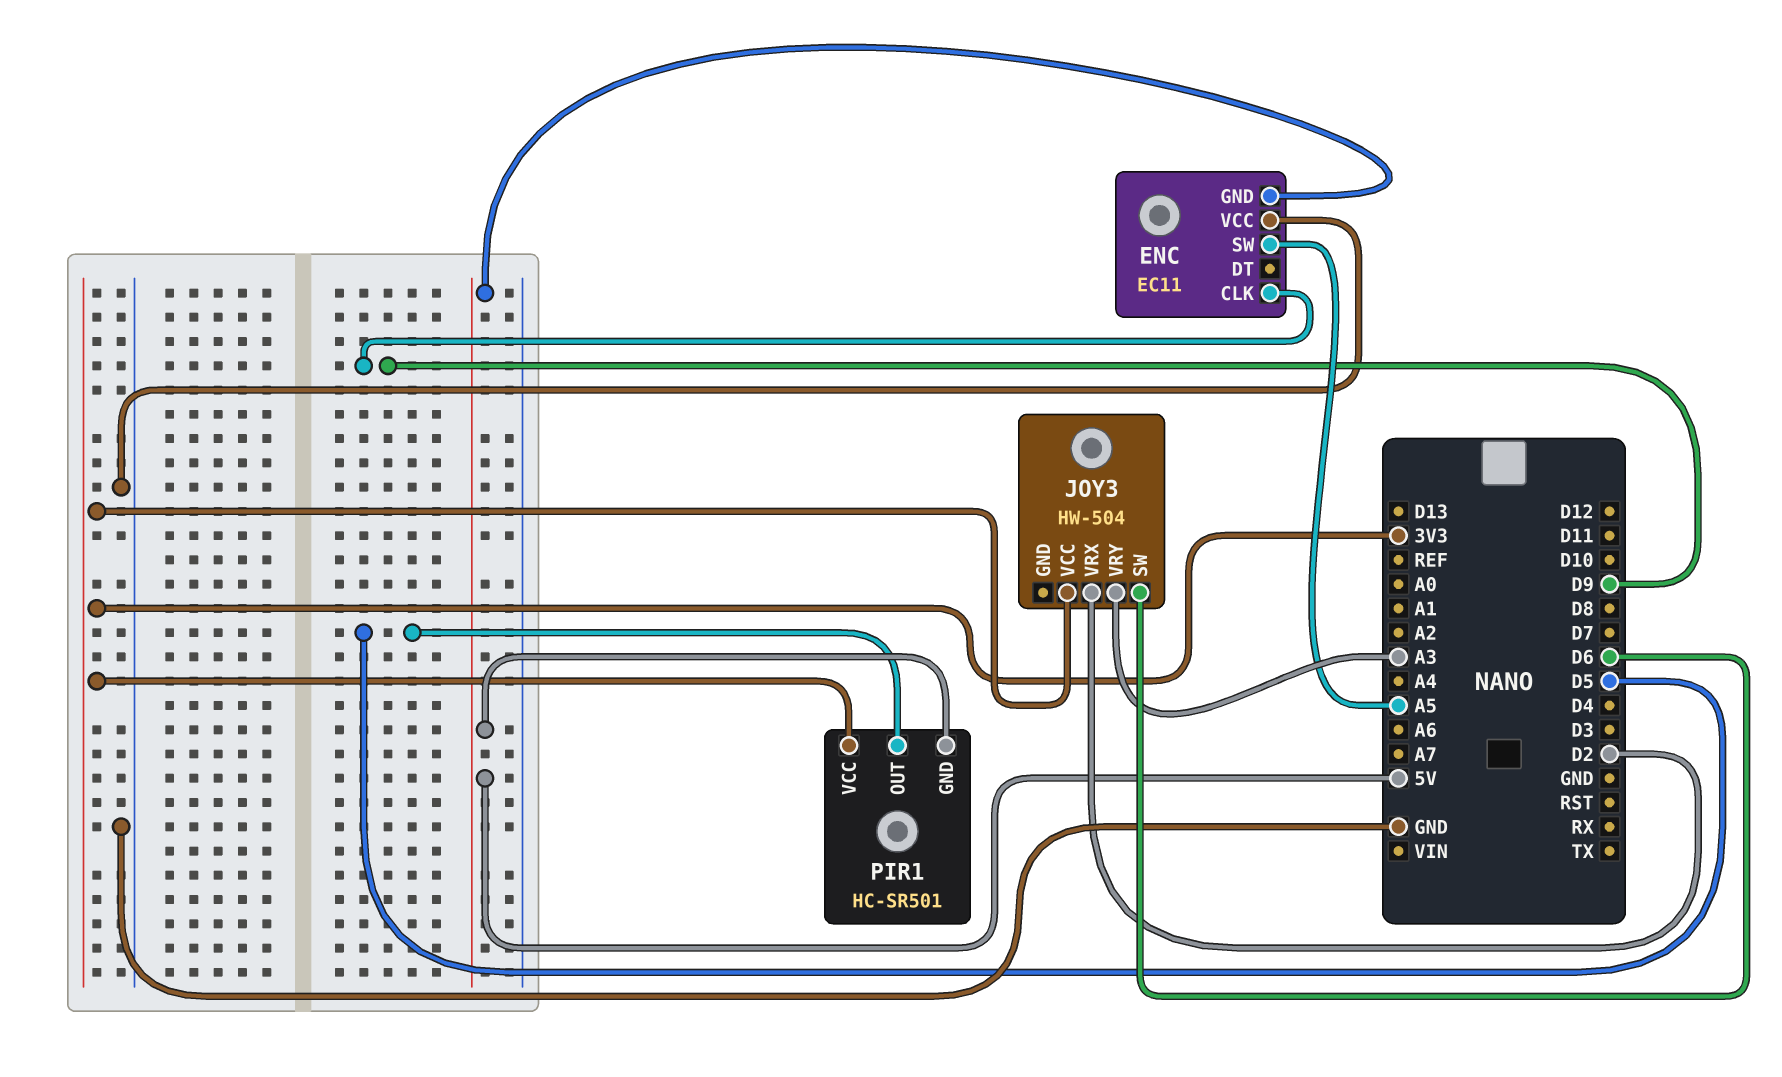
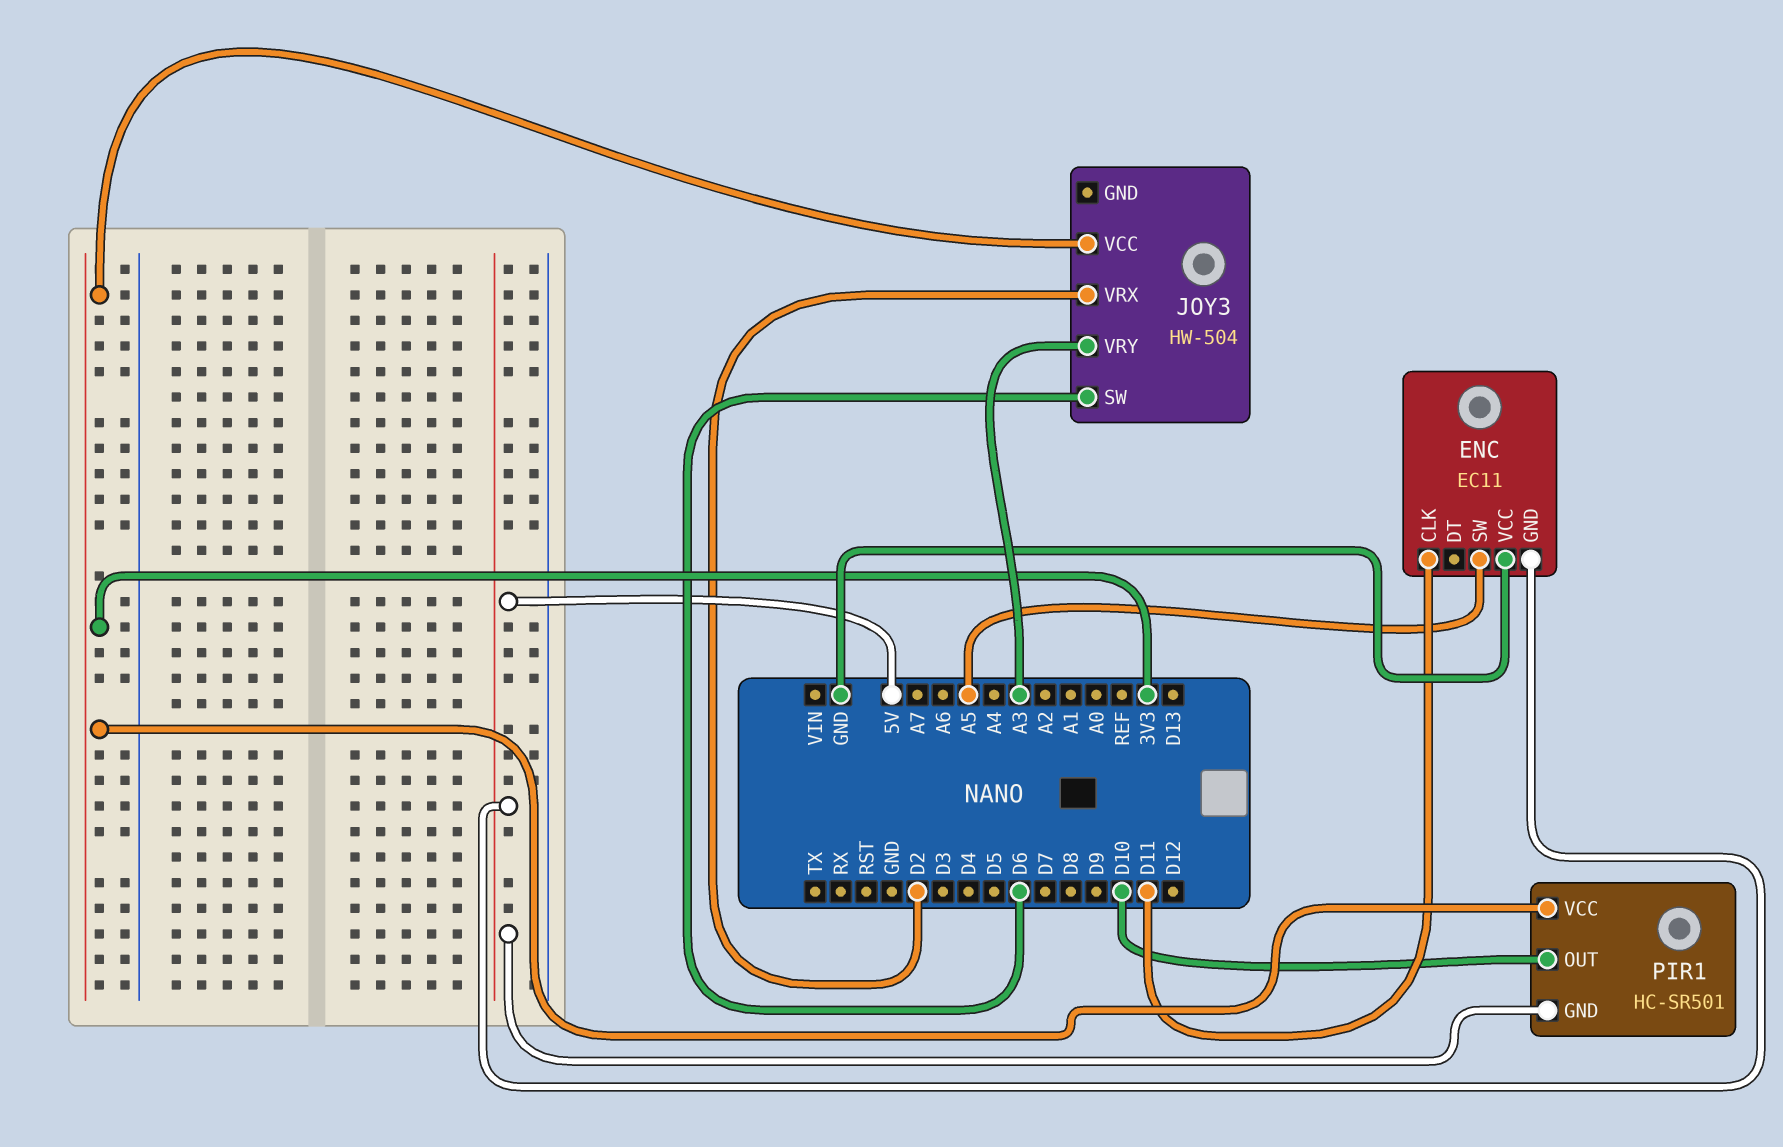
ENC pin CLK: D9 -> D11
PIR1 pin OUT: D5 -> D10

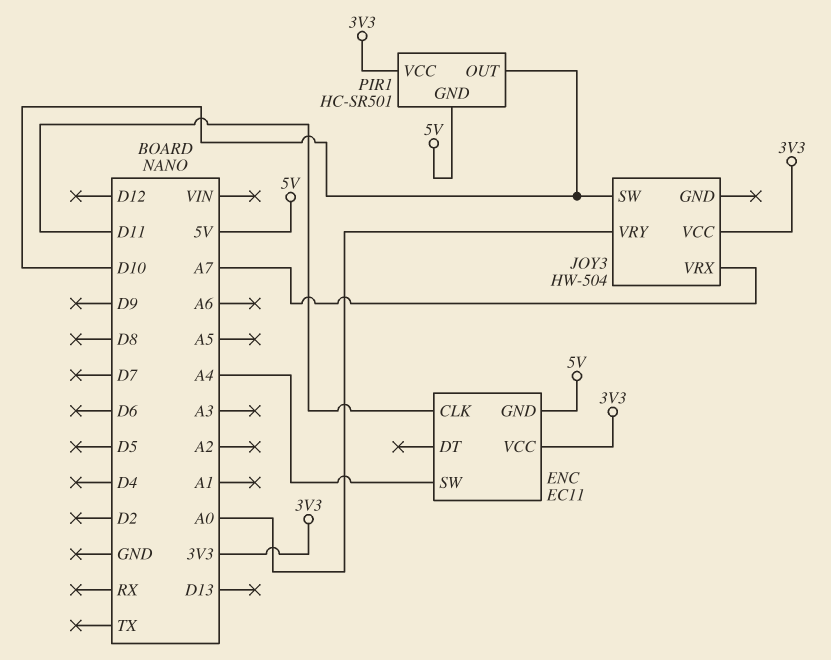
ENC pin SW: A5 -> A4
ENC pin VCC: GND -> 3V3
JOY3 pin SW: D6 -> D10
JOY3 pin VRX: D2 -> A7
JOY3 pin VRY: A3 -> A0

